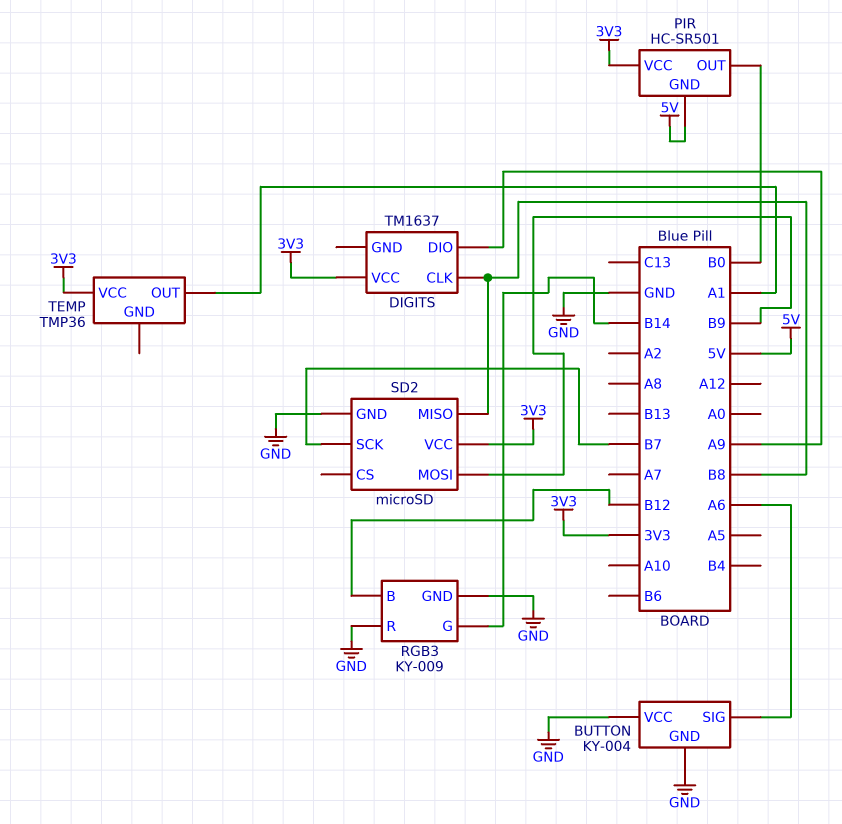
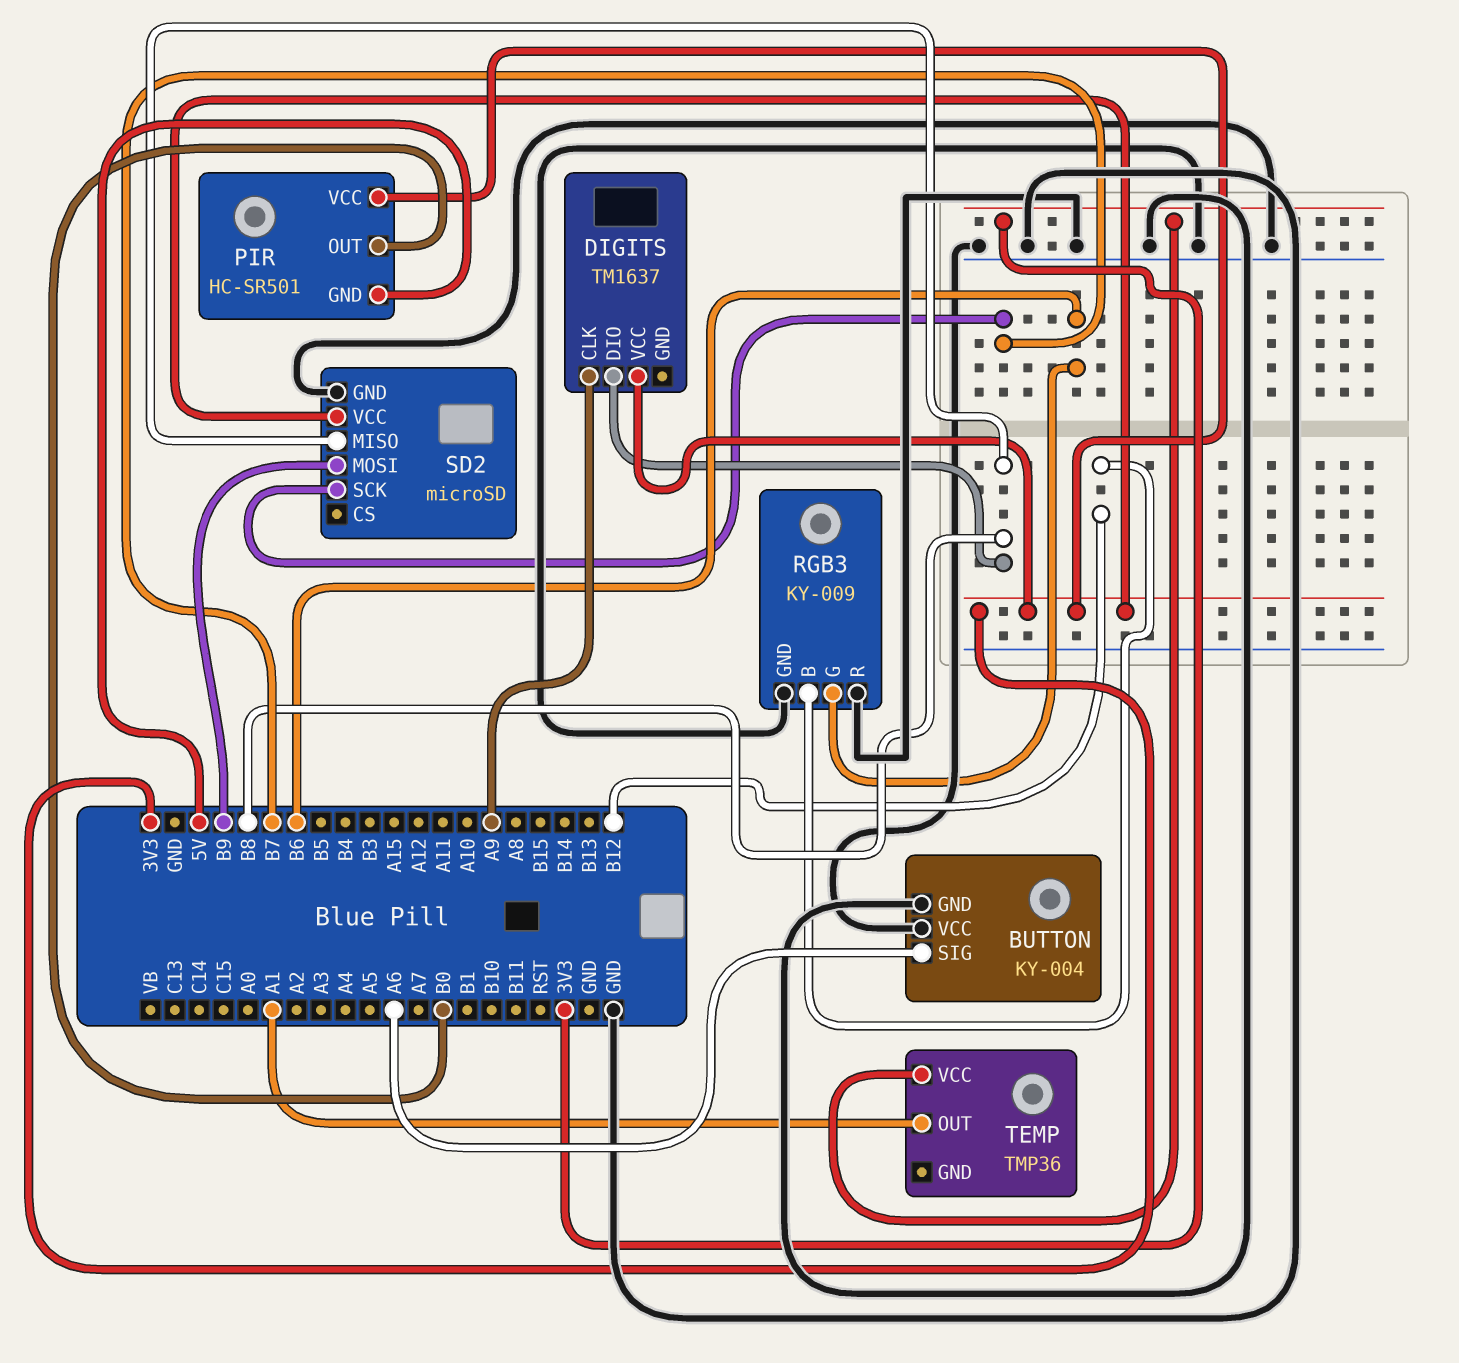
DIGITS pin CLK: B8 -> A9
DIGITS pin DIO: A9 -> B8
RGB3 pin G: B14 -> B6

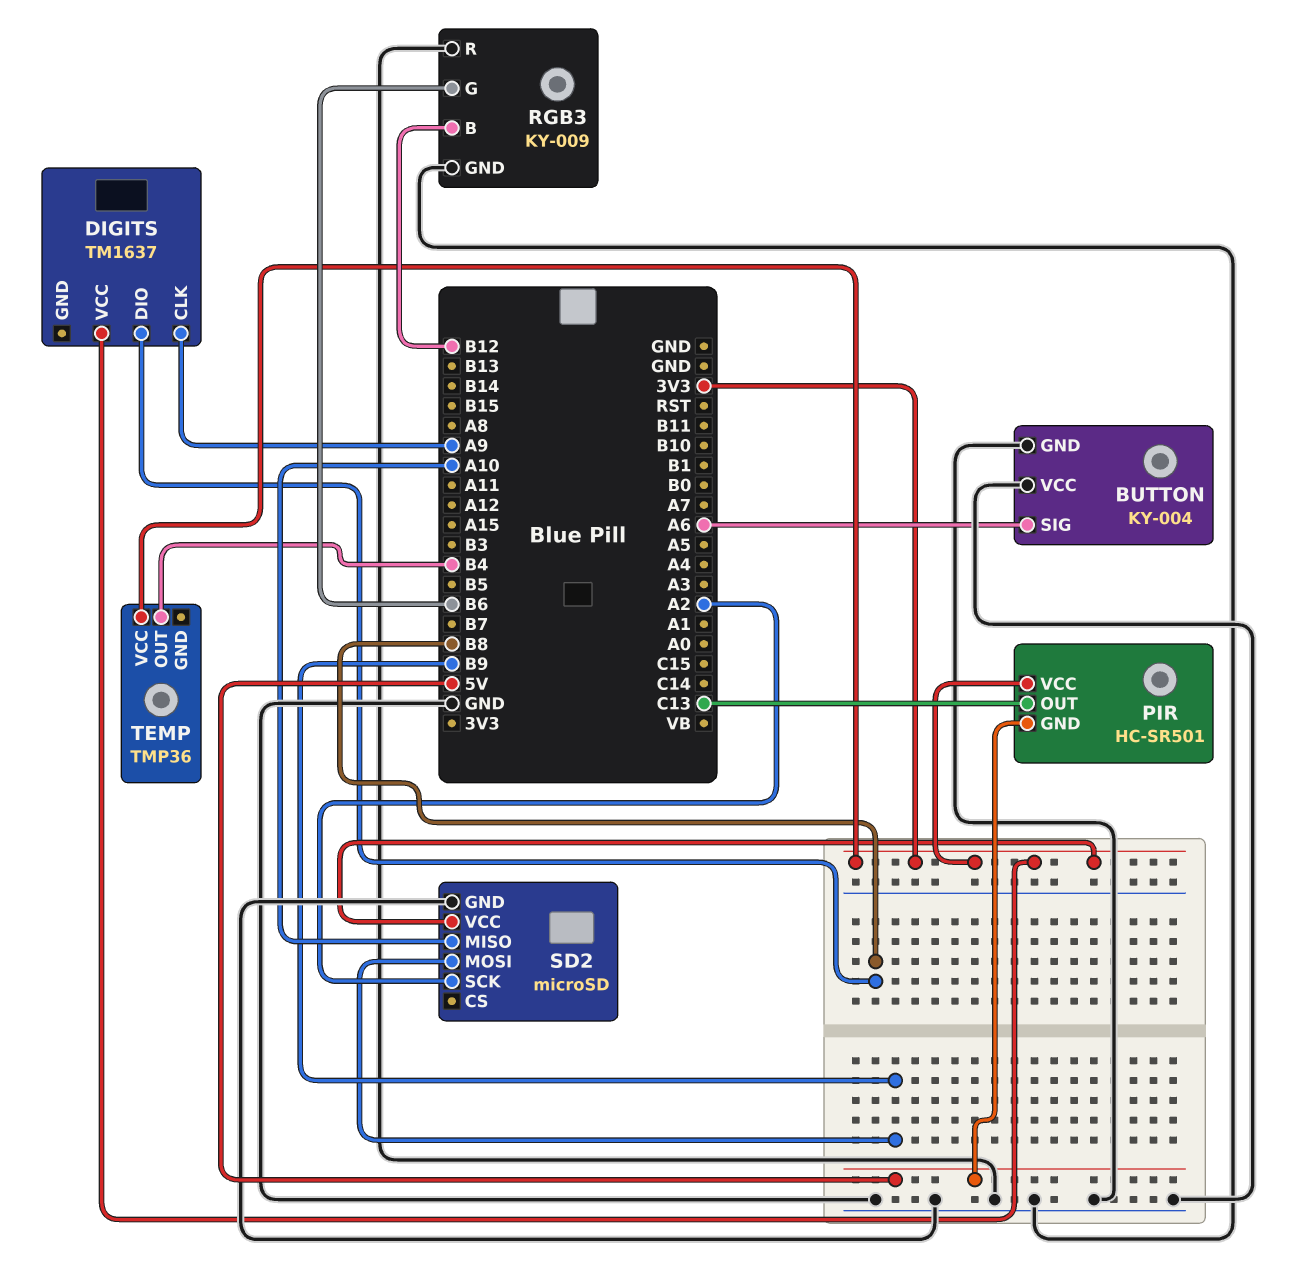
PIR pin OUT: B0 -> C13
SD2 pin MISO: B8 -> A10
SD2 pin SCK: B7 -> A2
TEMP pin OUT: A1 -> B4

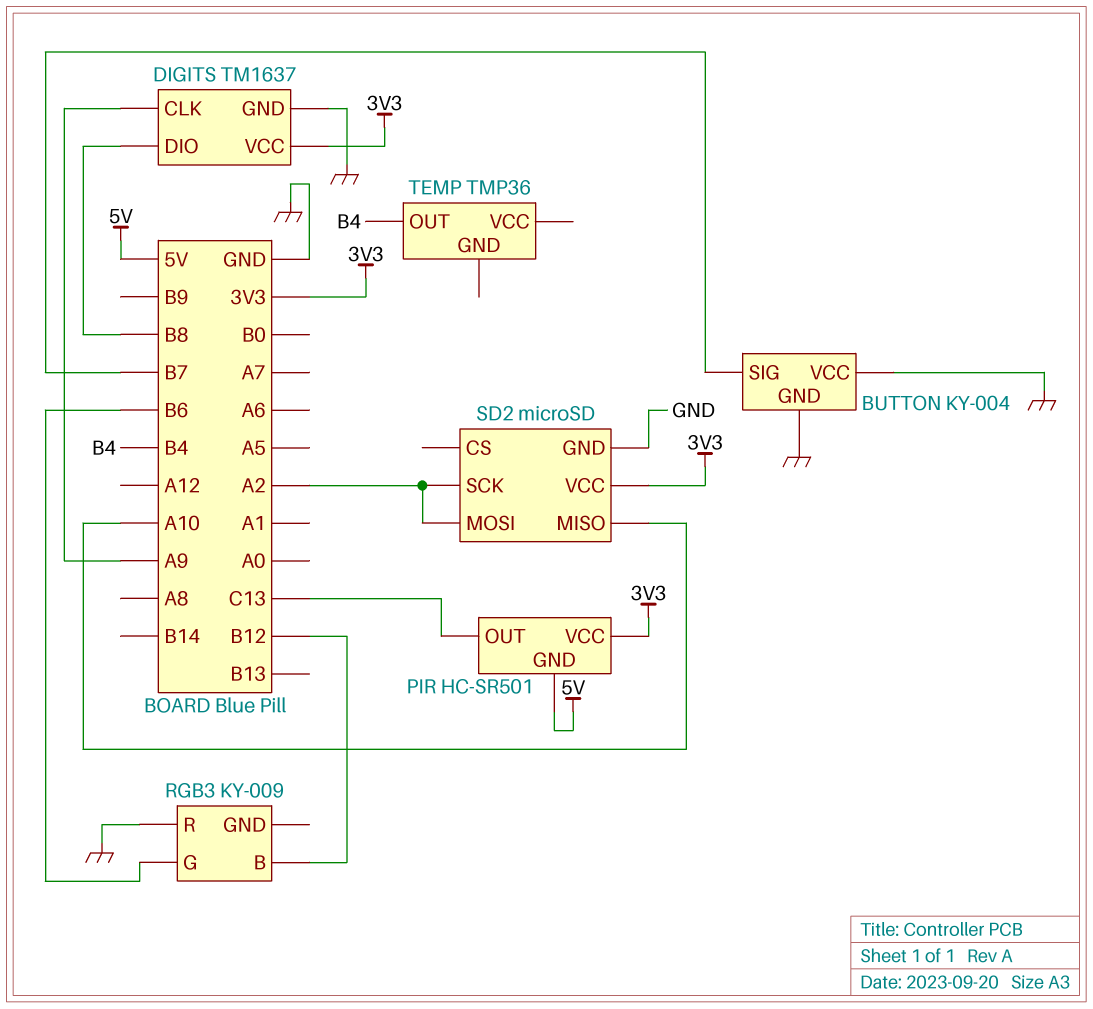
BUTTON pin SIG: A6 -> B7
DIGITS pin GND: none -> GND
RGB3 pin GND: GND -> none
SD2 pin MOSI: B9 -> A2
TEMP pin VCC: 3V3 -> none

